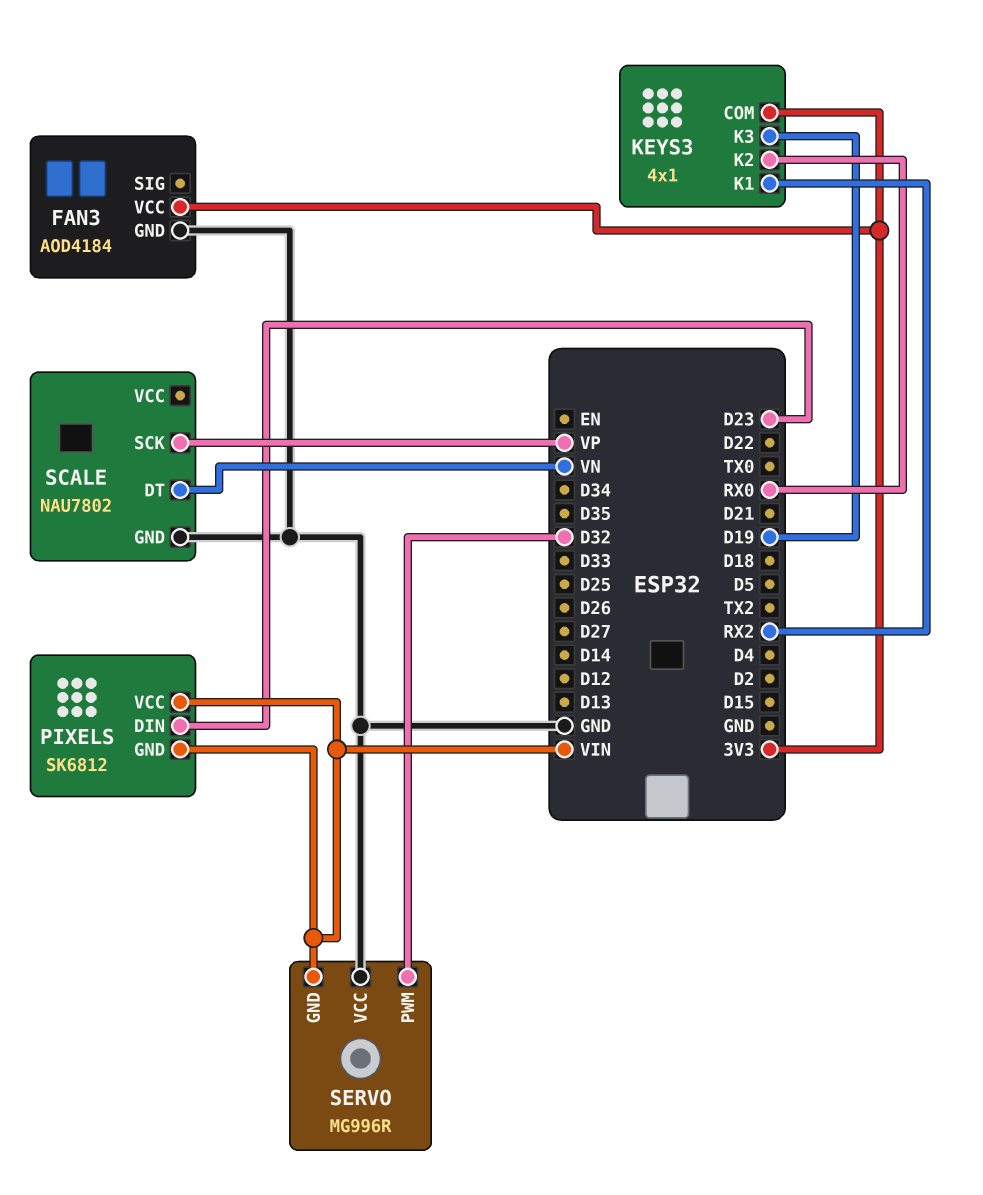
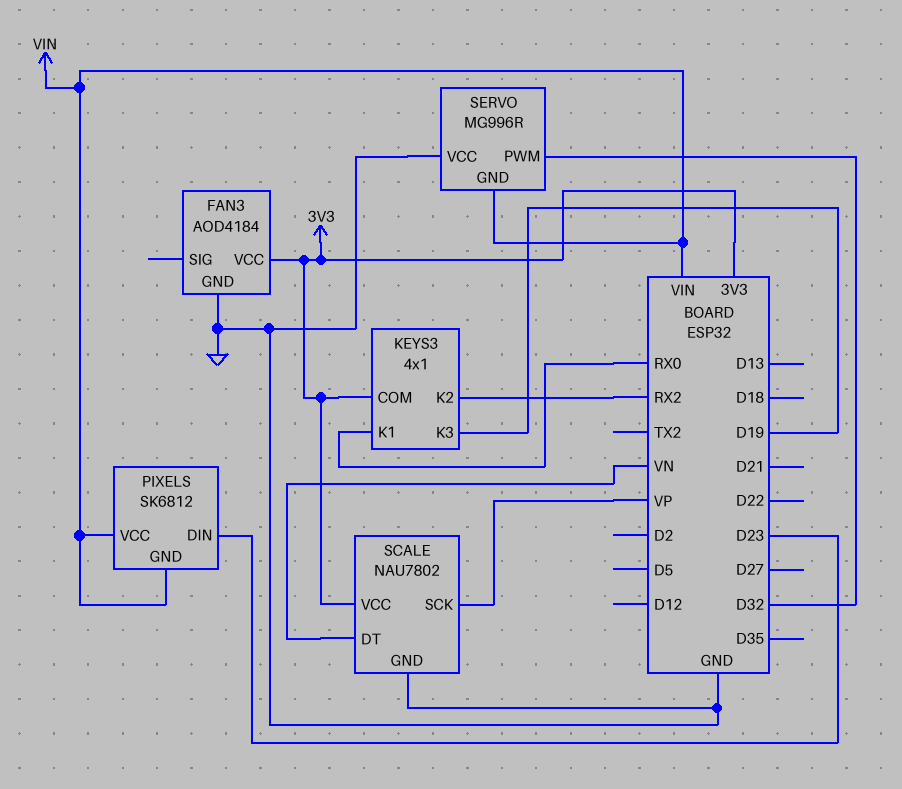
KEYS3 pin K1: RX2 -> RX0
KEYS3 pin K2: RX0 -> RX2
SCALE pin VCC: none -> 3V3

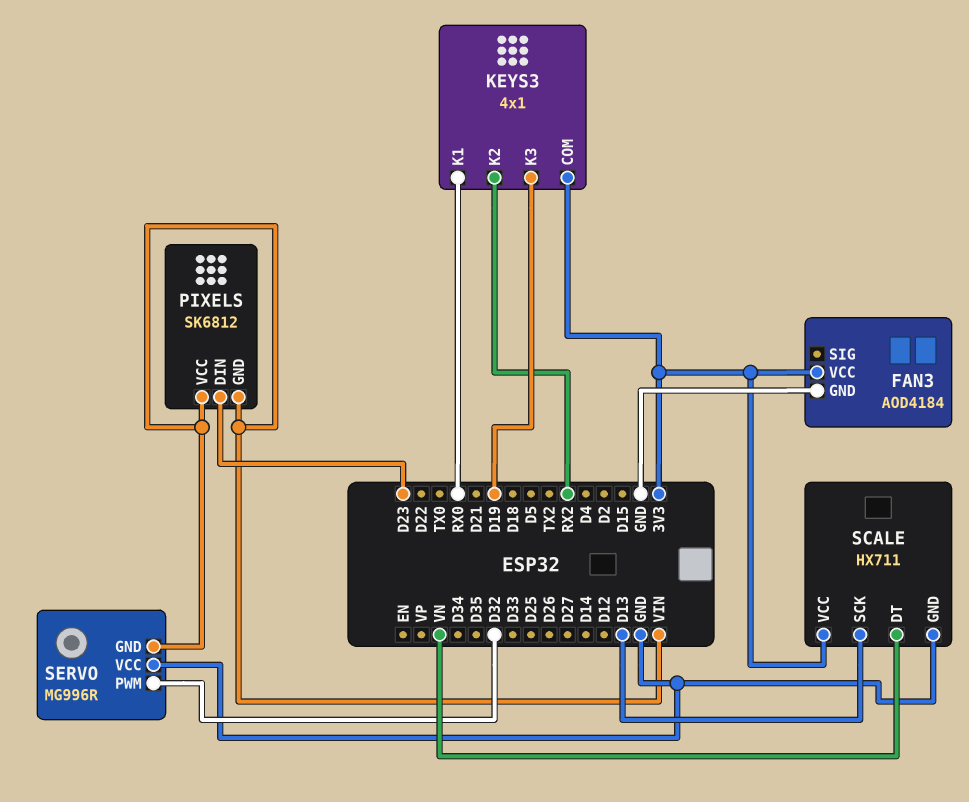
SCALE: NAU7802 -> HX711
SCALE pin SCK: VP -> D13

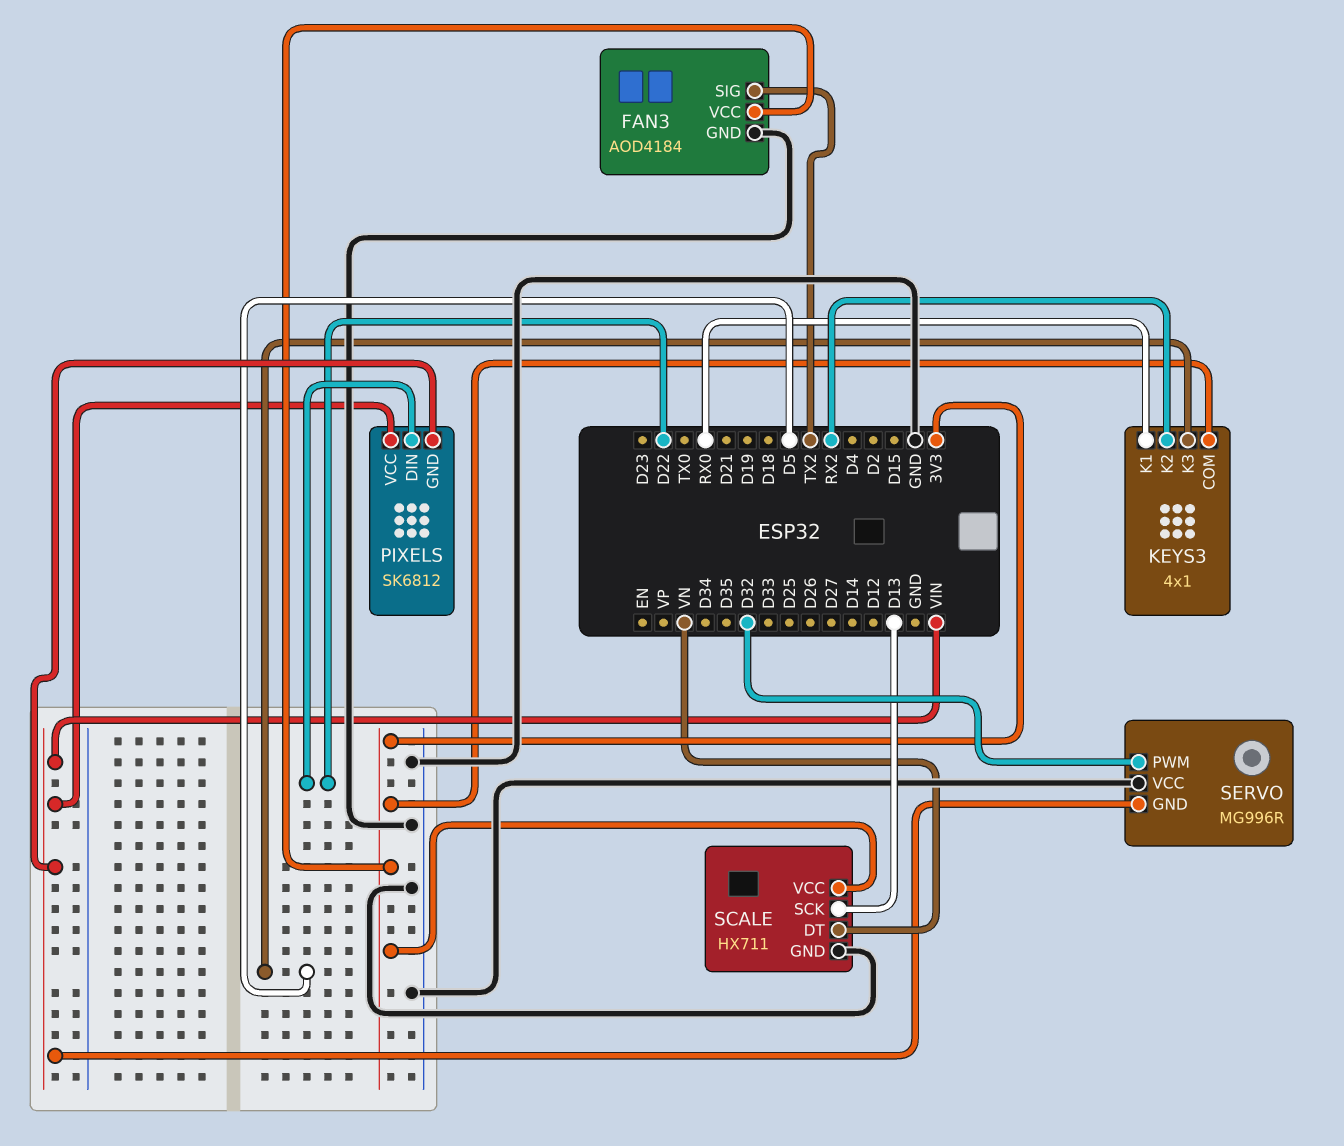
FAN3 pin SIG: none -> TX2
KEYS3 pin K3: D19 -> D5
PIXELS pin DIN: D23 -> D22

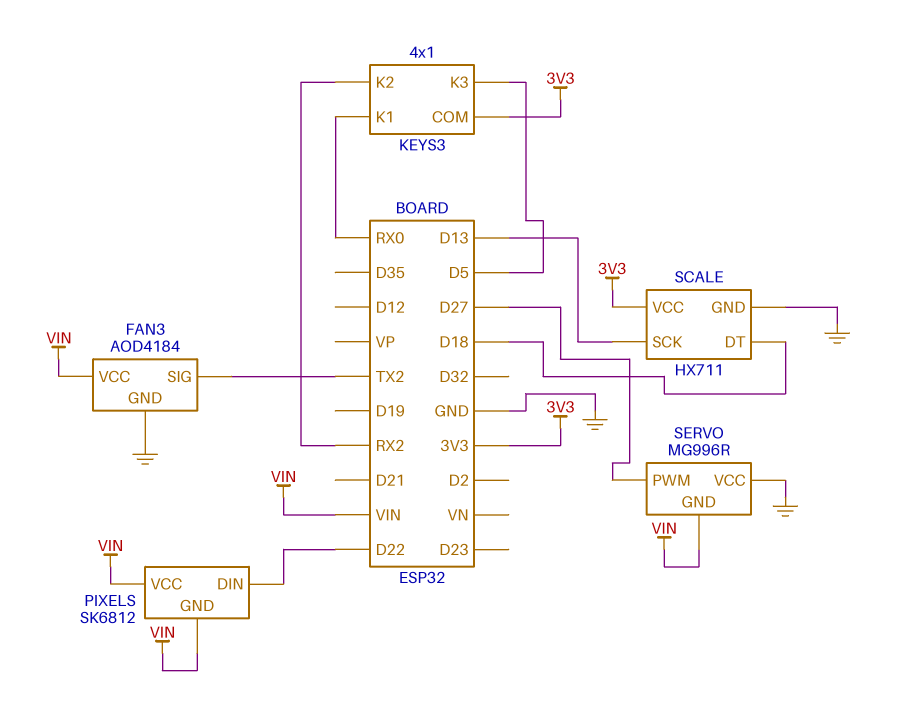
FAN3 pin VCC: 3V3 -> VIN
SCALE pin DT: VN -> D18
SERVO pin PWM: D32 -> D27

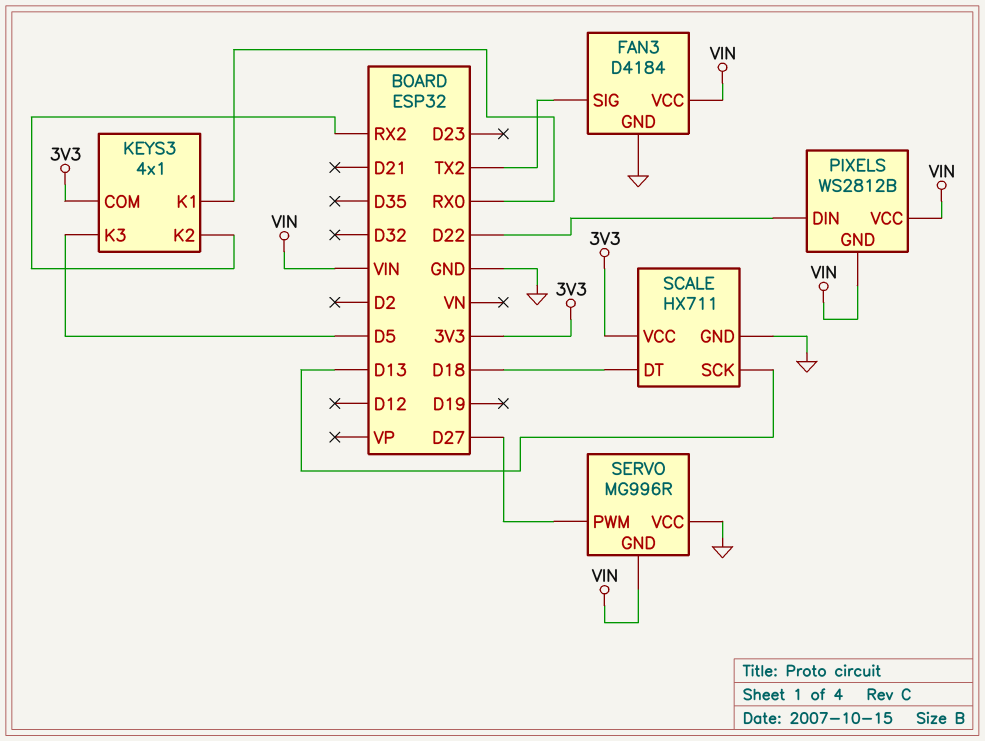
FAN3: AOD4184 -> D4184
PIXELS: SK6812 -> WS2812B

